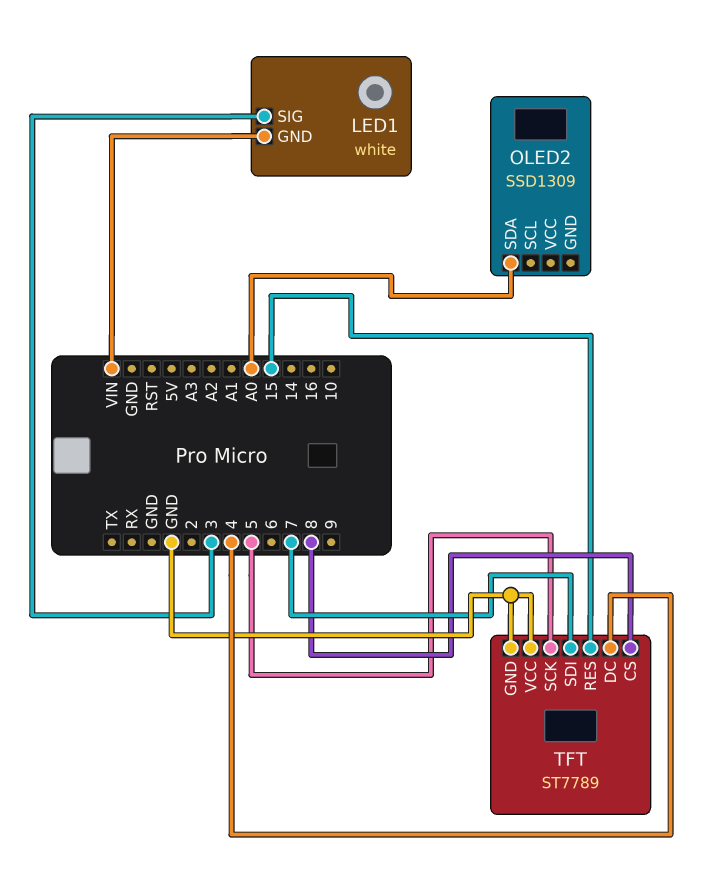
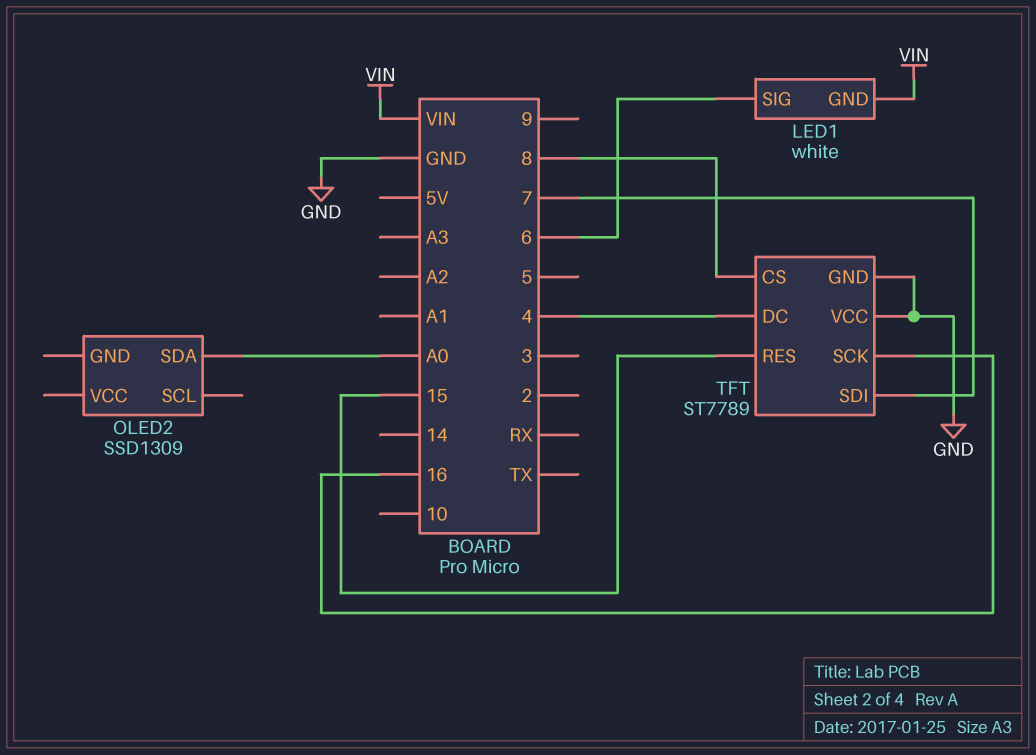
LED1 pin SIG: 3 -> 6
TFT pin SCK: 5 -> 16

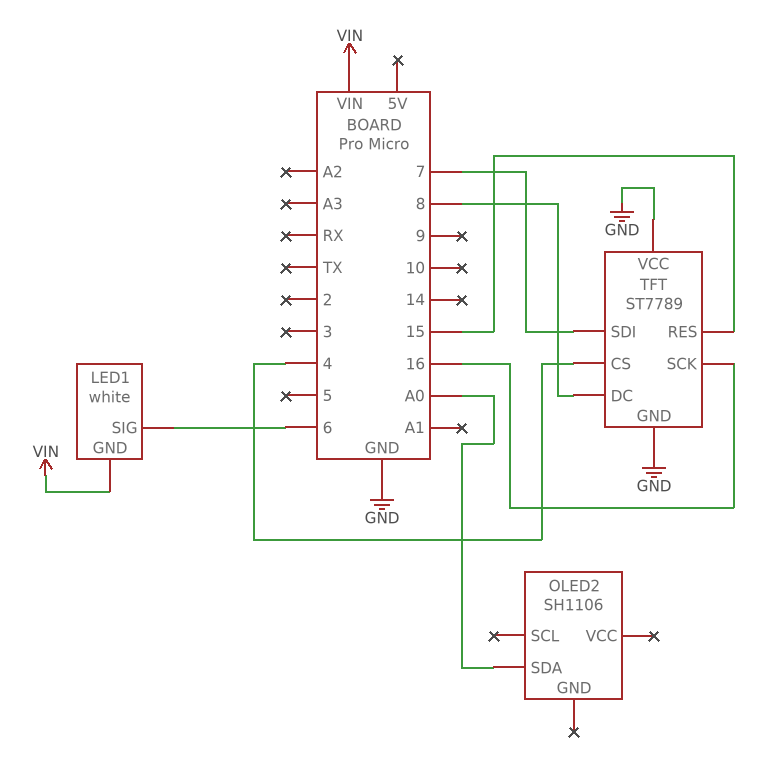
OLED2: SSD1309 -> SH1106
TFT pin CS: 8 -> 4
TFT pin DC: 4 -> 8

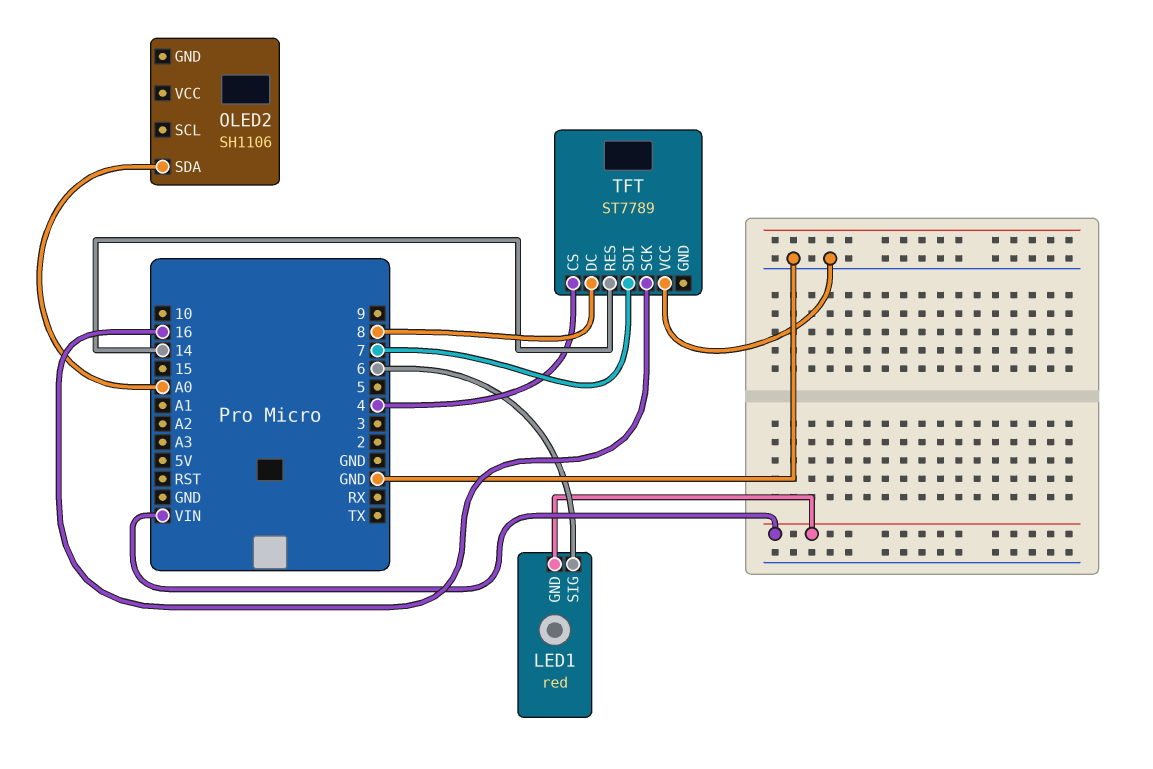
LED1: white -> red
TFT pin GND: GND -> none
TFT pin RES: 15 -> 14

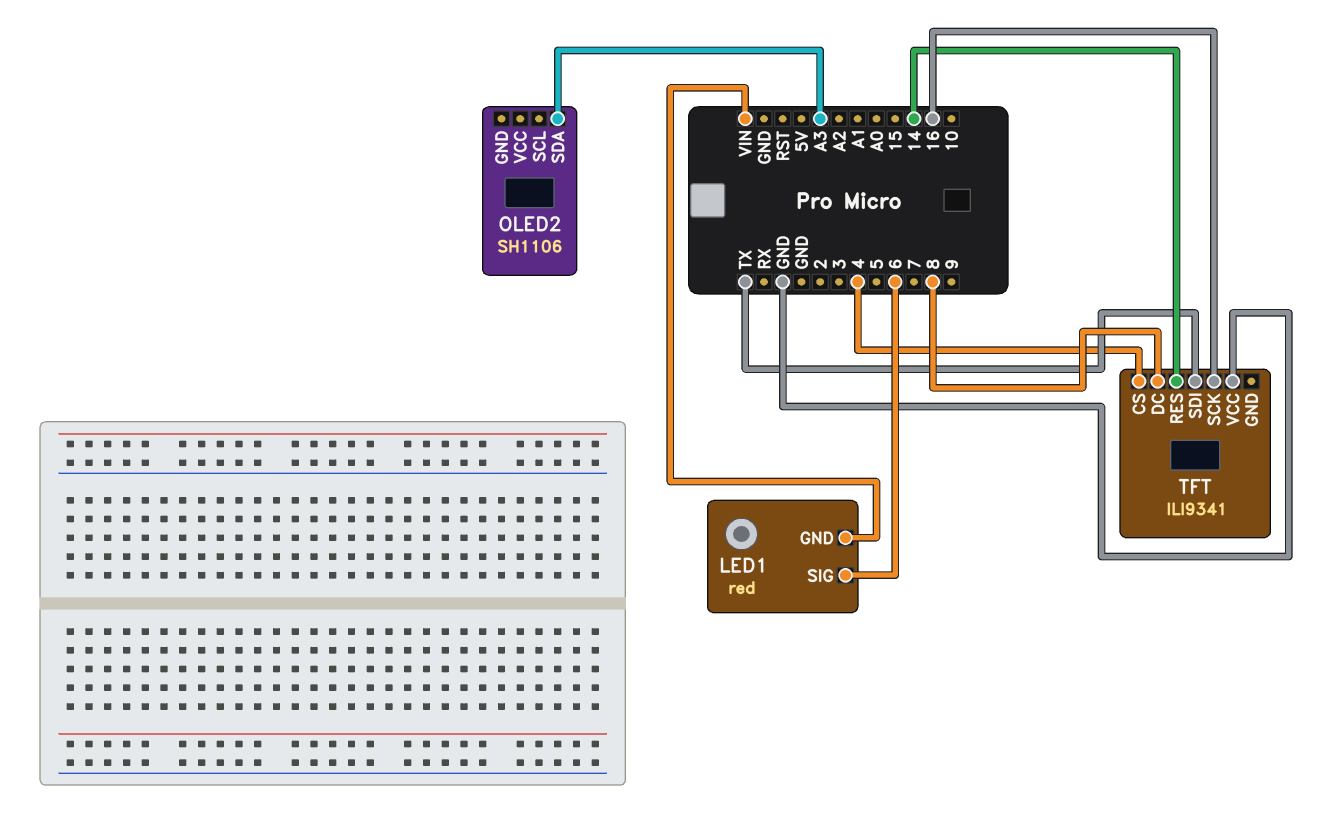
OLED2 pin SDA: A0 -> A3
TFT: ST7789 -> ILI9341
TFT pin SDI: 7 -> TX

